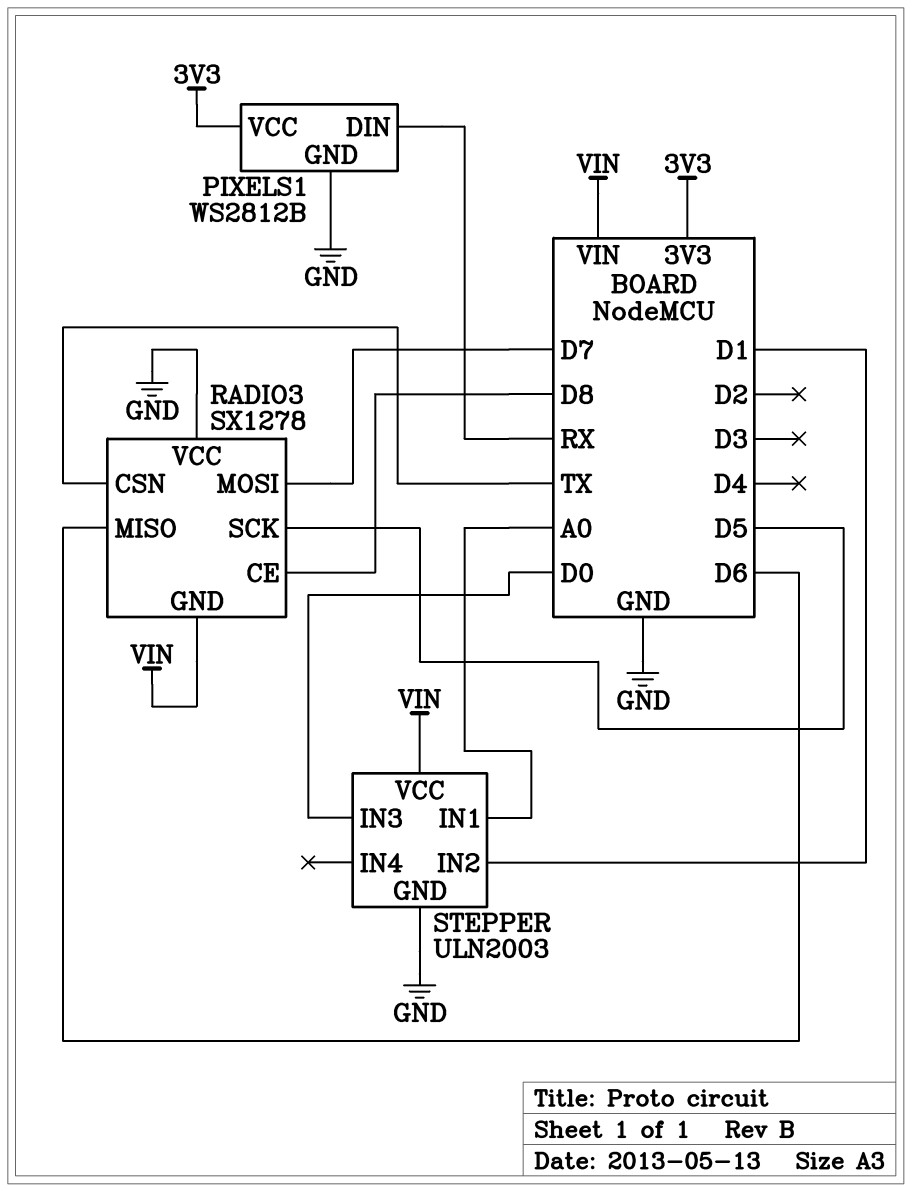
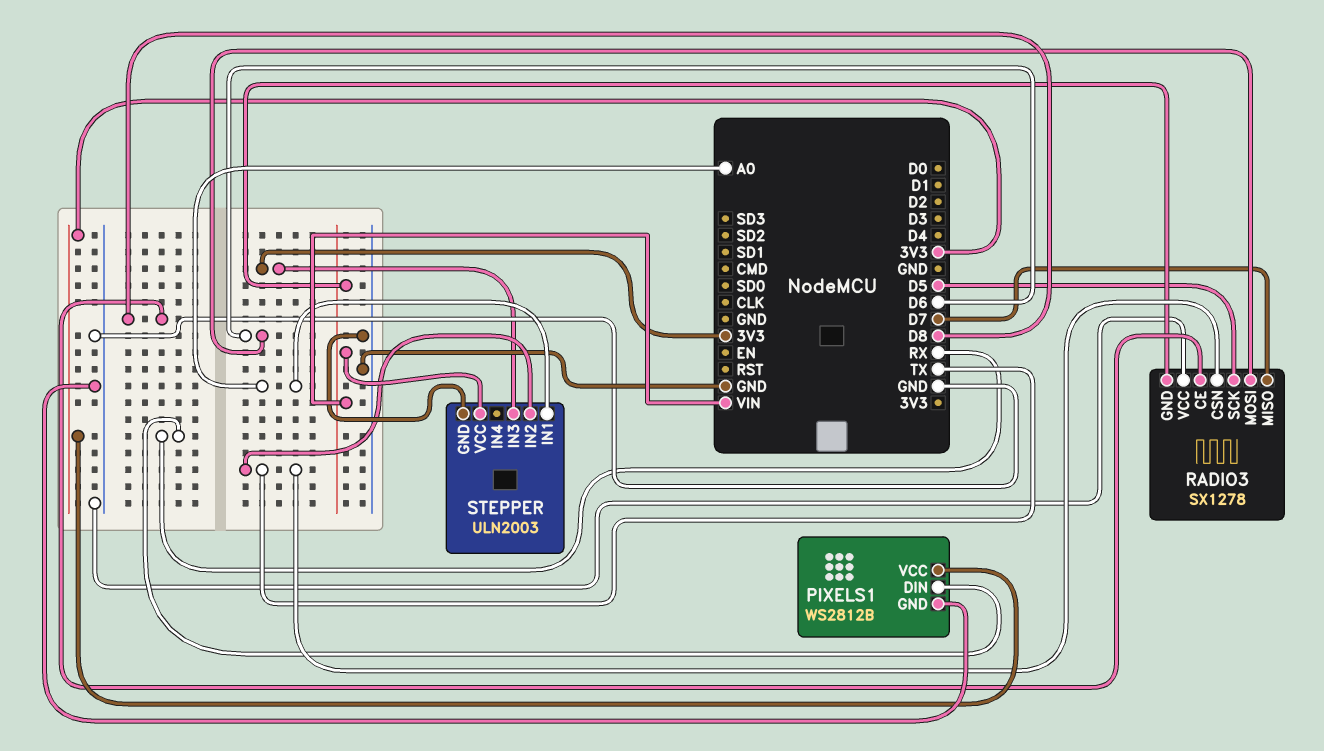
RADIO3 pin MISO: D6 -> D7
RADIO3 pin MOSI: D7 -> D6
STEPPER pin IN2: D1 -> TX
STEPPER pin IN3: D0 -> 3V3

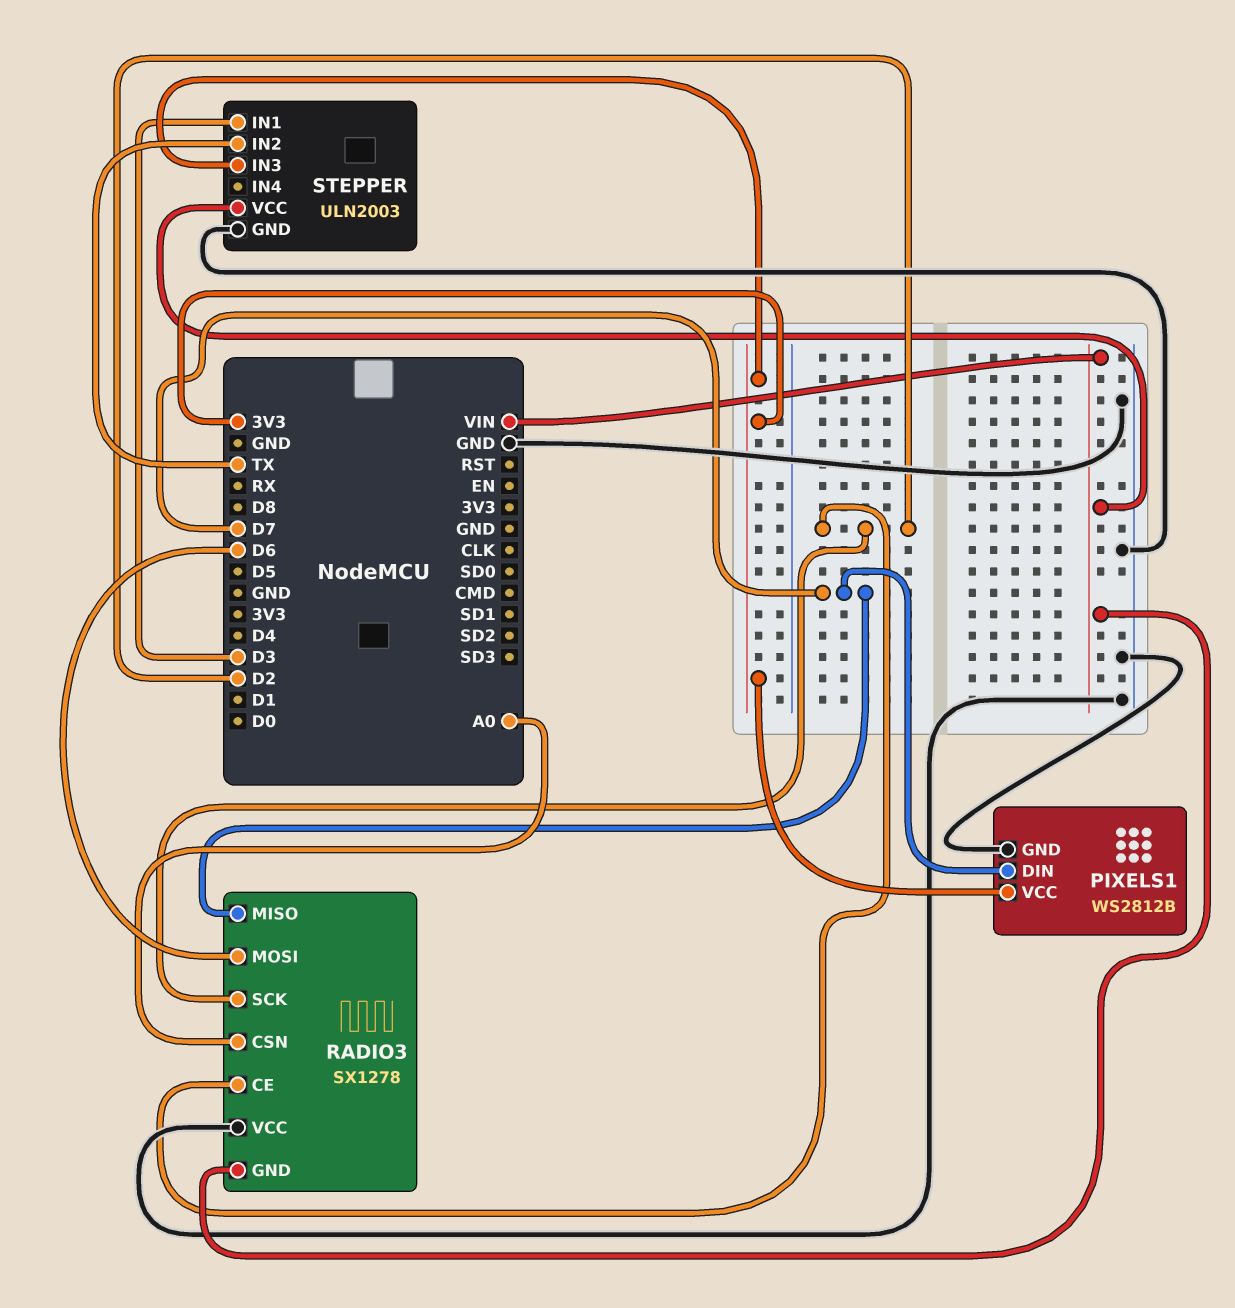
PIXELS1 pin DIN: RX -> D7
RADIO3 pin CE: D8 -> D2
RADIO3 pin CSN: TX -> A0
RADIO3 pin SCK: D5 -> D2
STEPPER pin IN1: A0 -> D3

